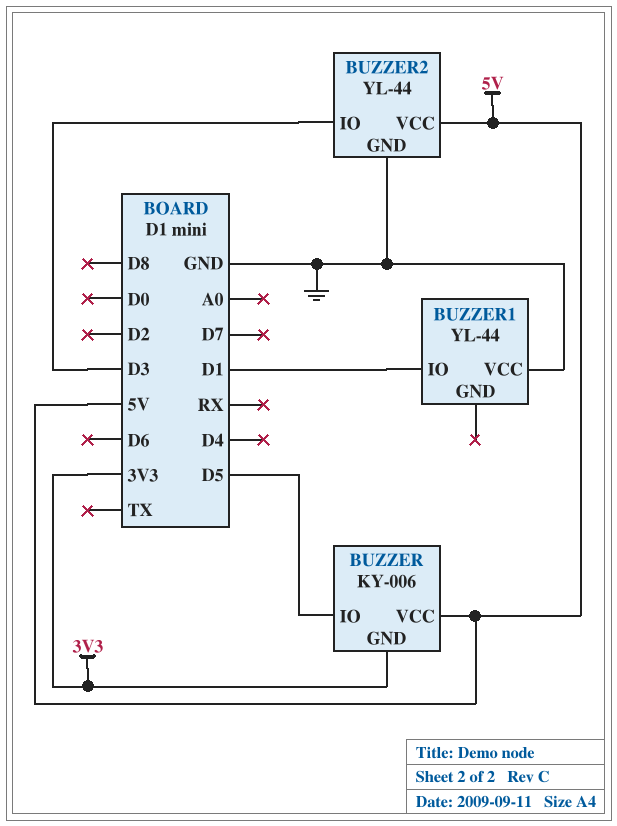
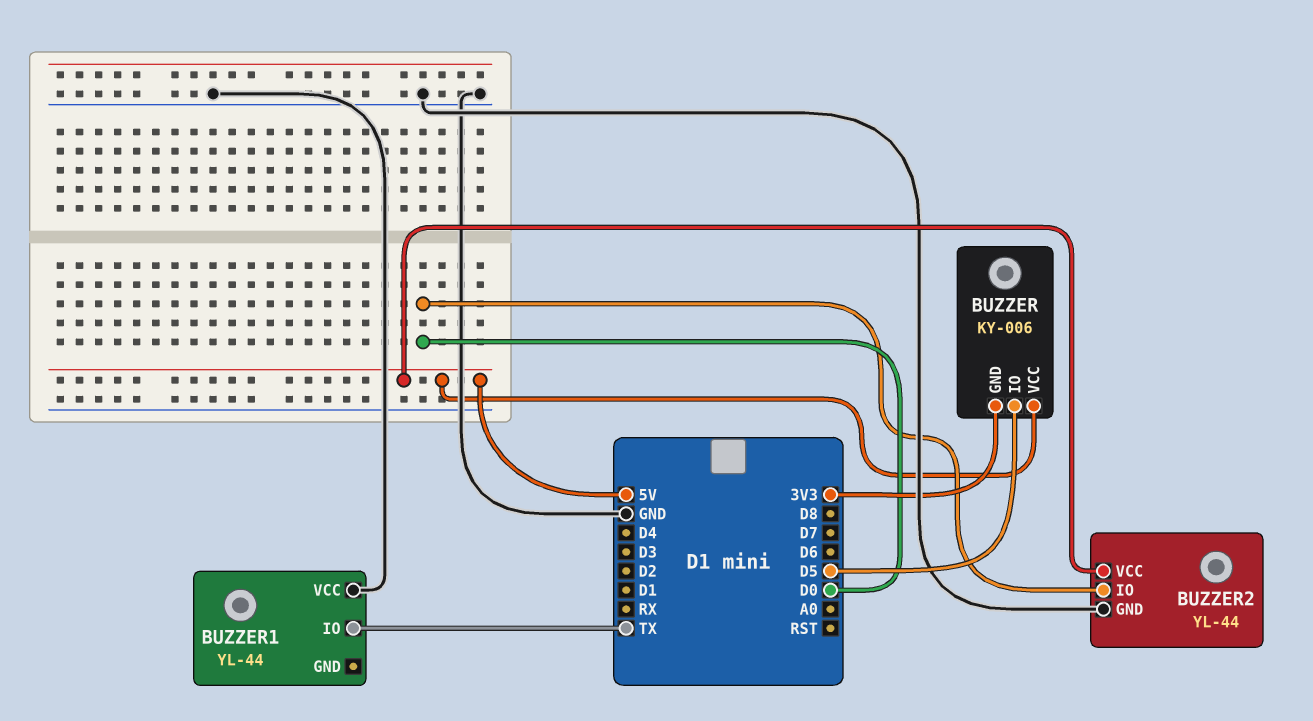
BUZZER1 pin IO: D1 -> TX
BUZZER2 pin IO: D3 -> D0

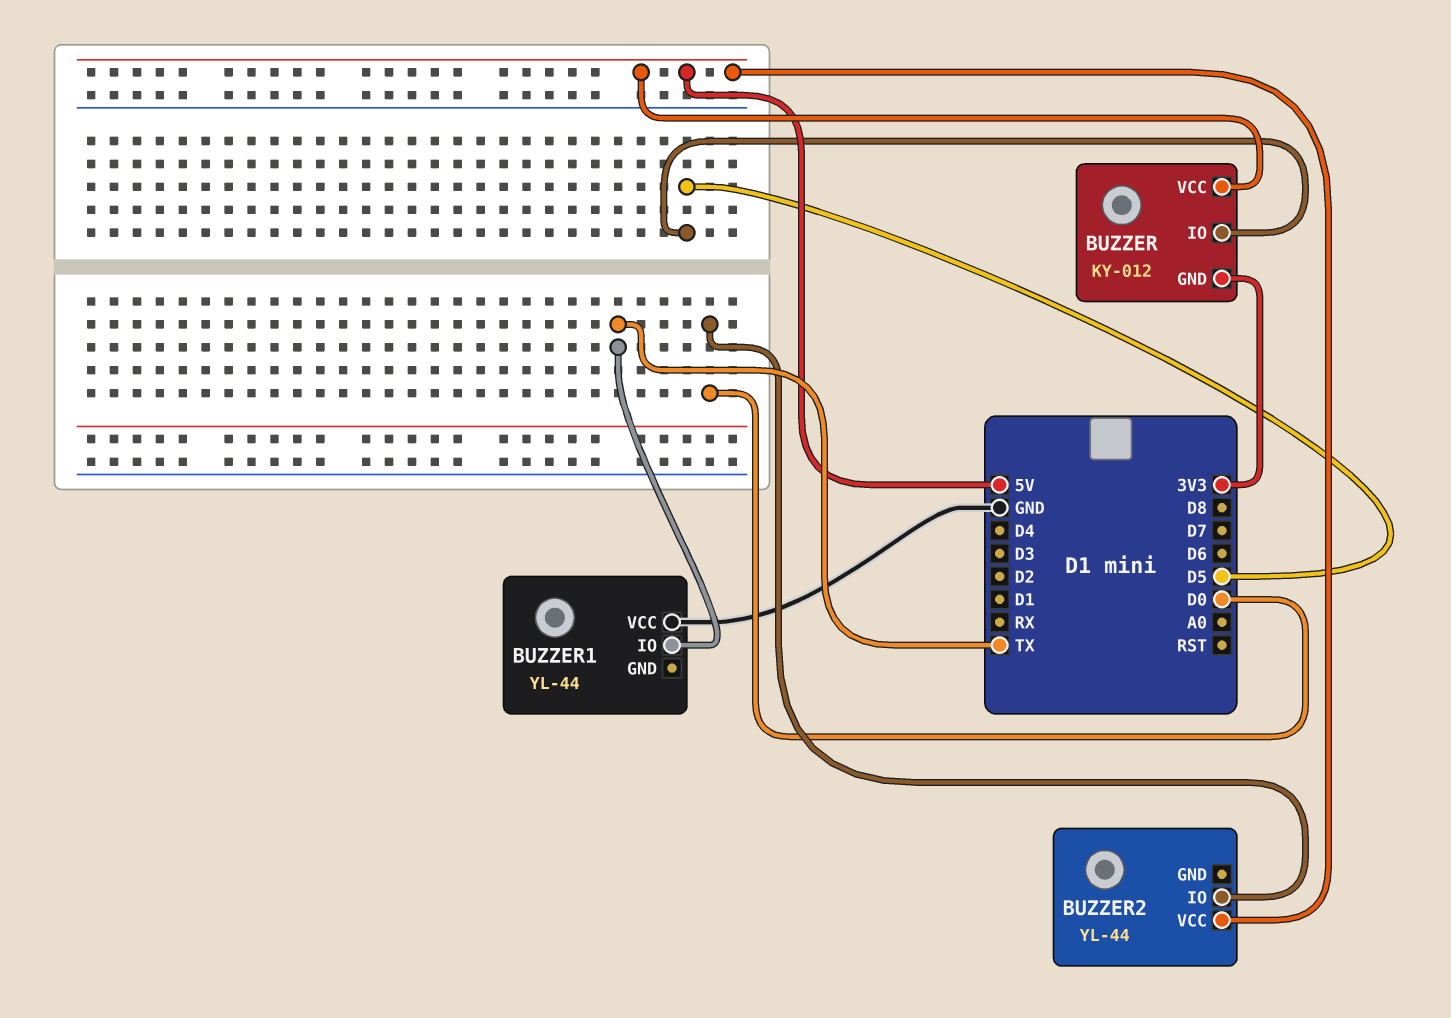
BUZZER: KY-006 -> KY-012
BUZZER2 pin GND: GND -> none

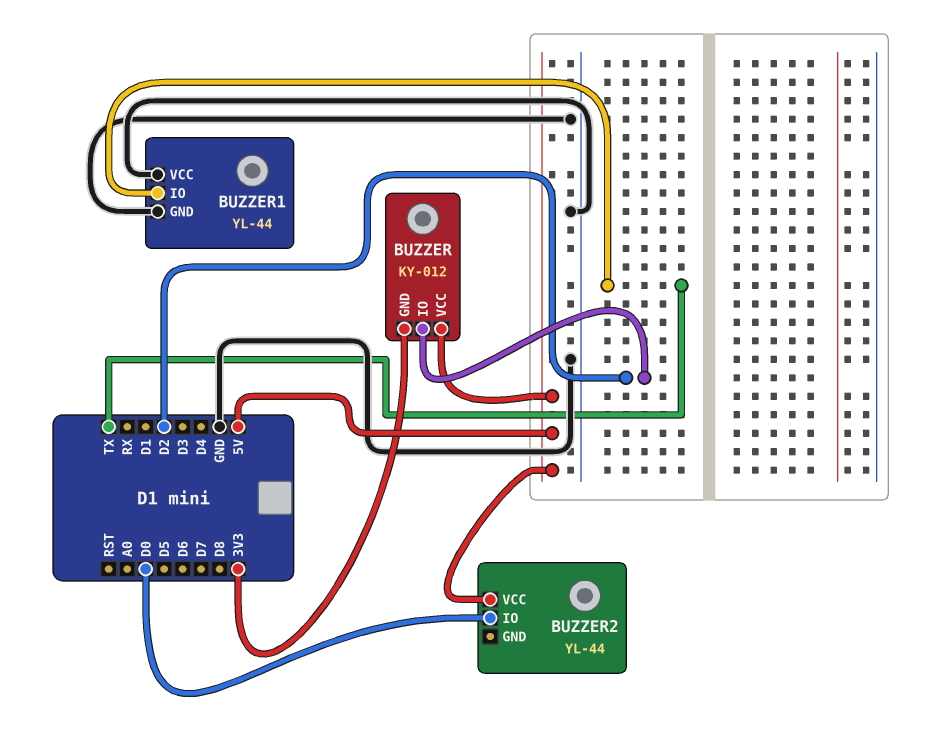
BUZZER pin IO: D5 -> D2
BUZZER1 pin GND: none -> GND

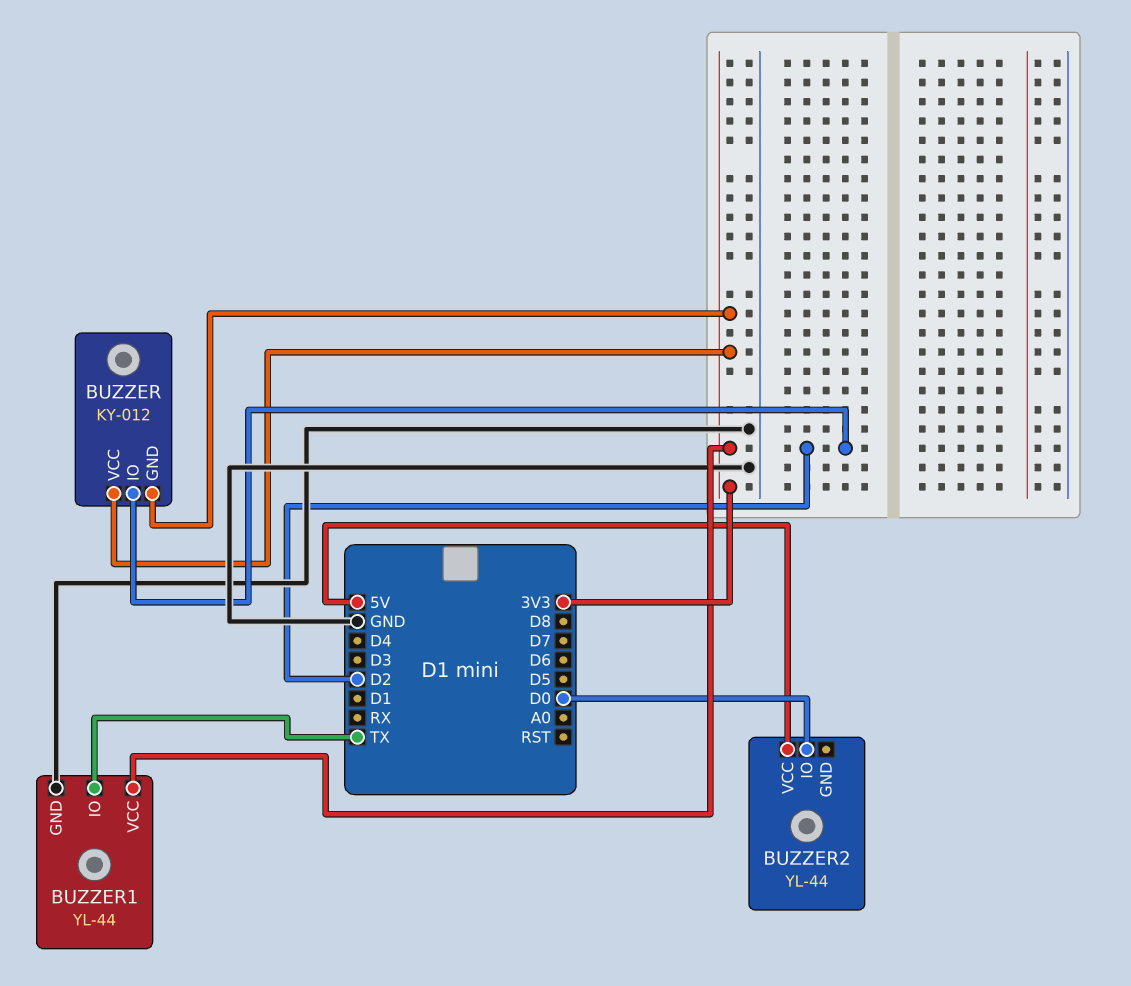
BUZZER pin VCC: 5V -> 3V3
BUZZER1 pin VCC: GND -> 3V3

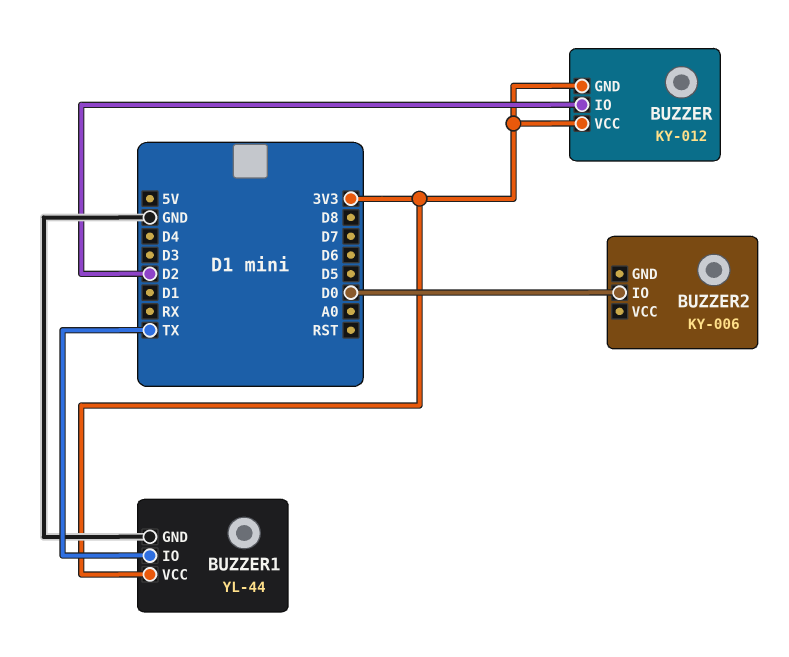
BUZZER2: YL-44 -> KY-006
BUZZER2 pin VCC: 5V -> none

